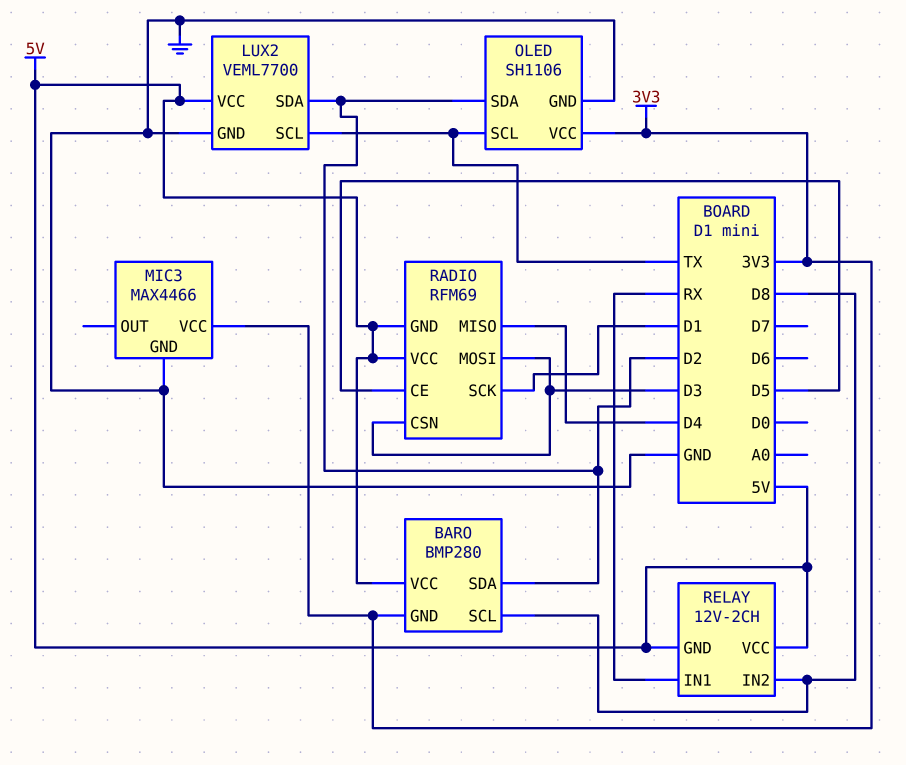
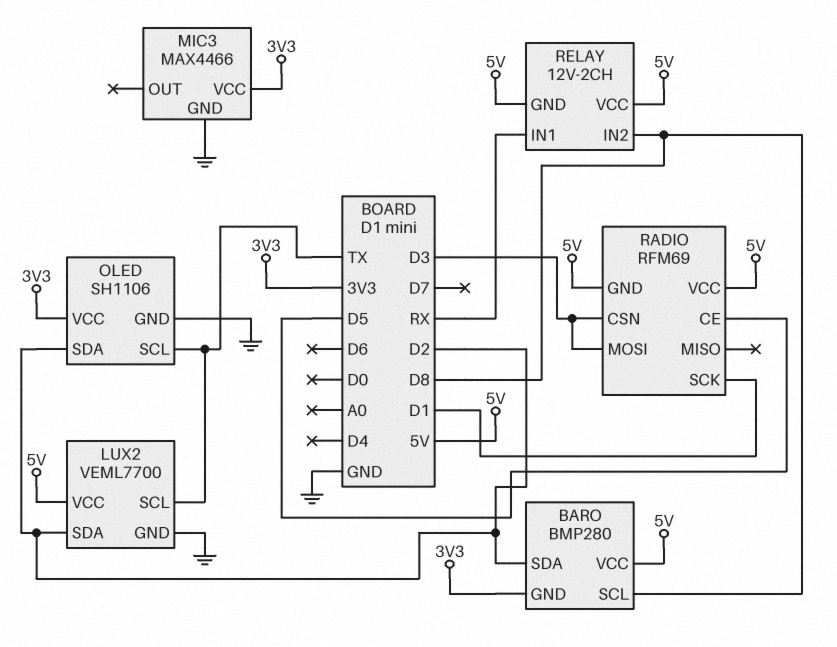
RADIO pin MISO: D4 -> none

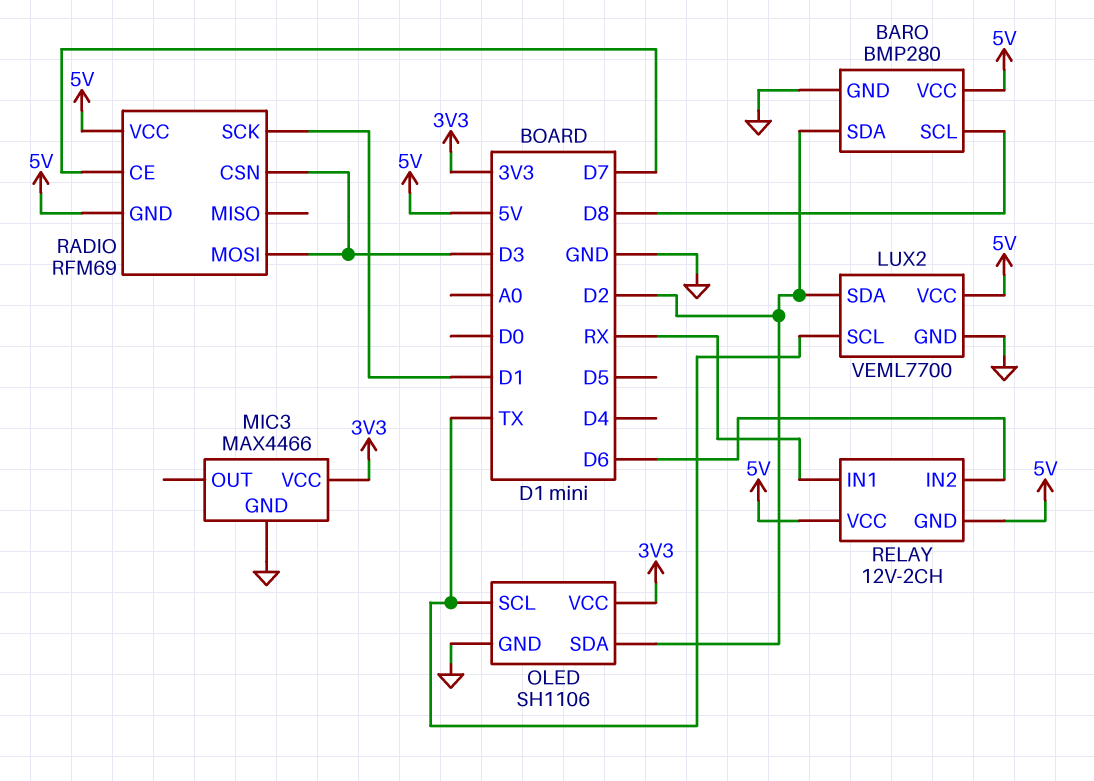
BARO pin GND: 3V3 -> GND
RADIO pin CE: D5 -> D7
RELAY pin IN2: D8 -> D6

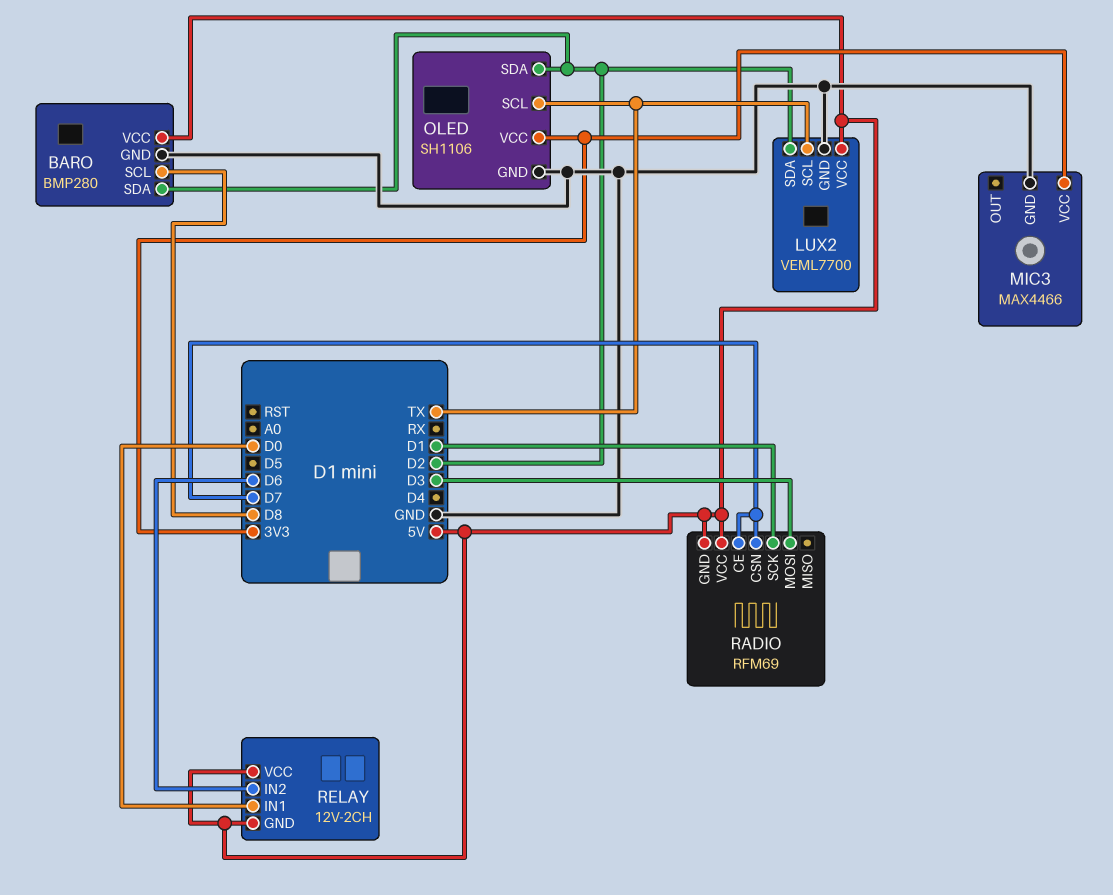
RADIO pin CSN: D3 -> D7
RELAY pin IN1: RX -> D0

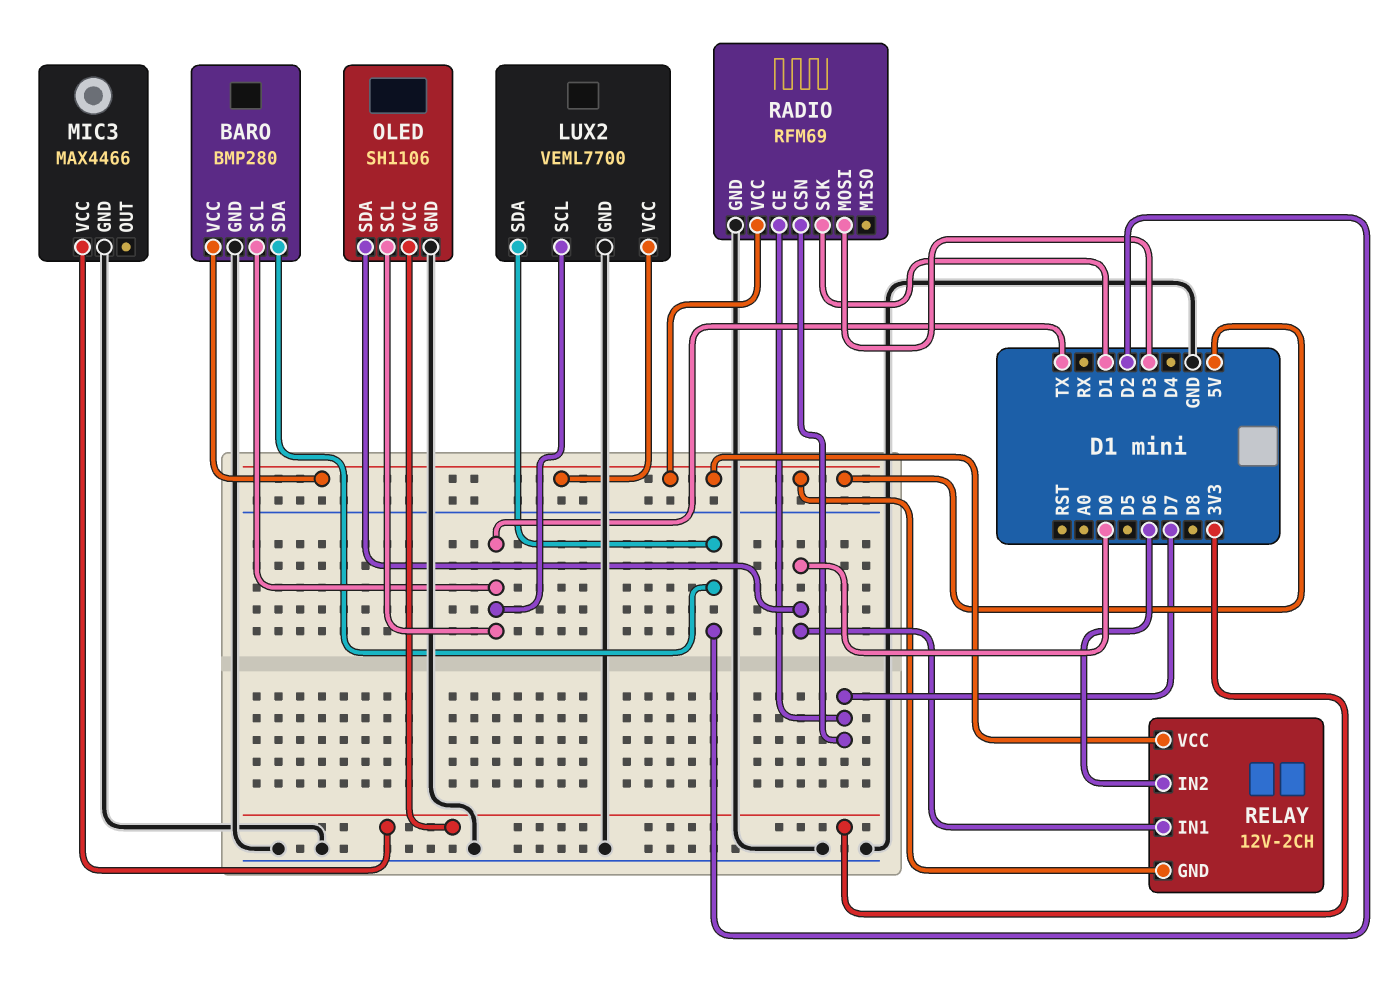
BARO pin SCL: D8 -> TX
OLED pin SDA: D2 -> D0
RADIO pin GND: 5V -> GND

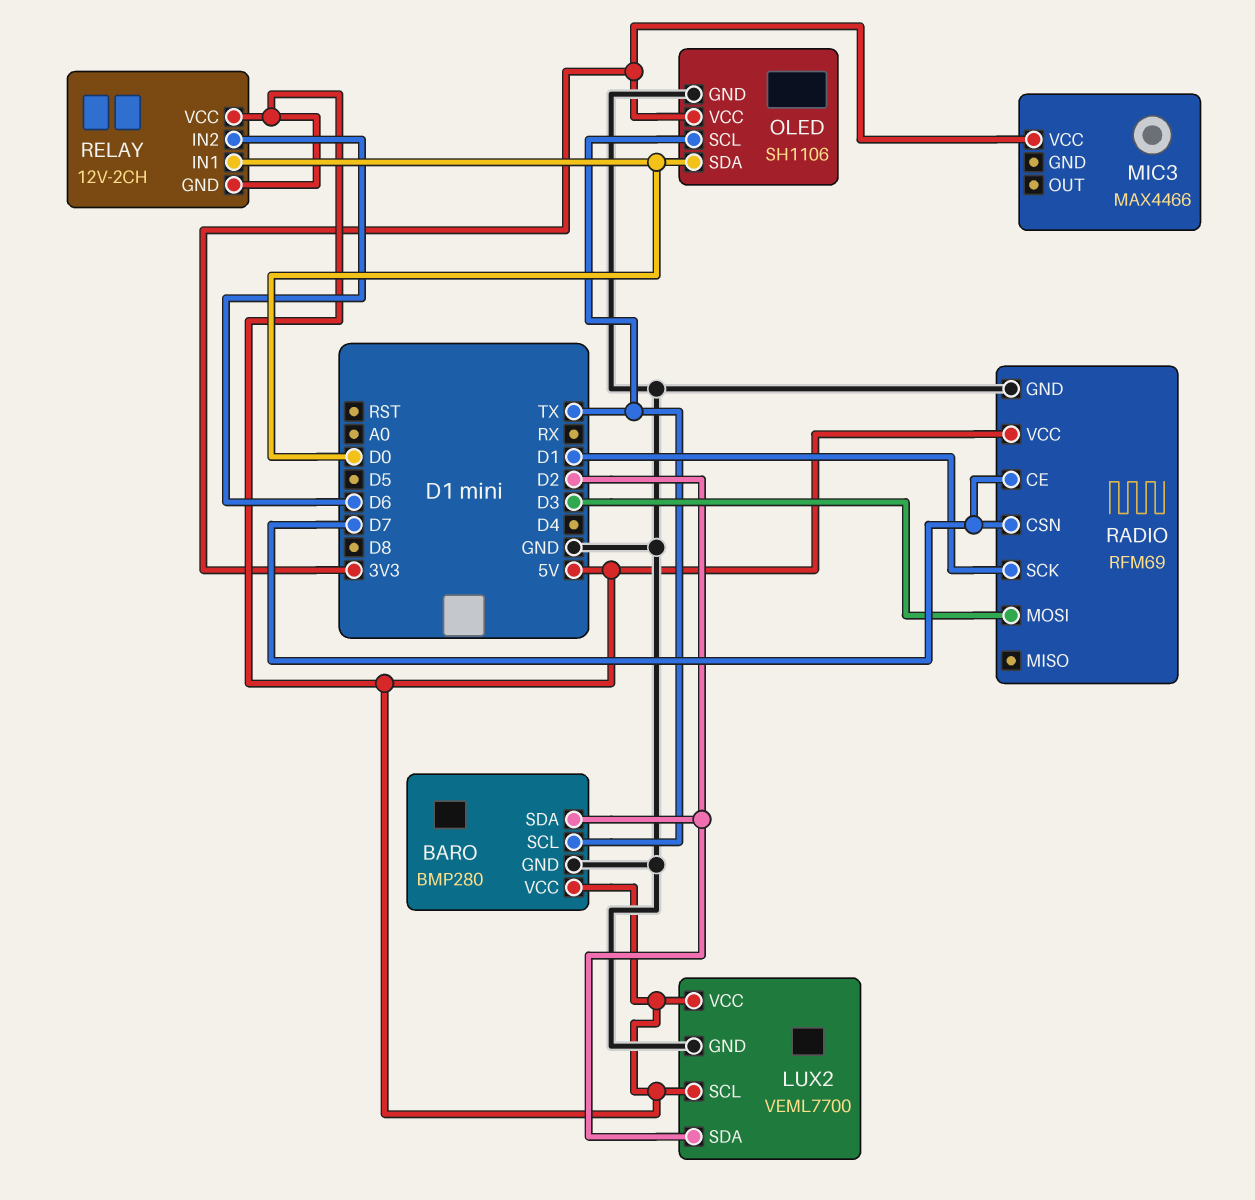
LUX2 pin SCL: TX -> 5V
MIC3 pin GND: GND -> none

